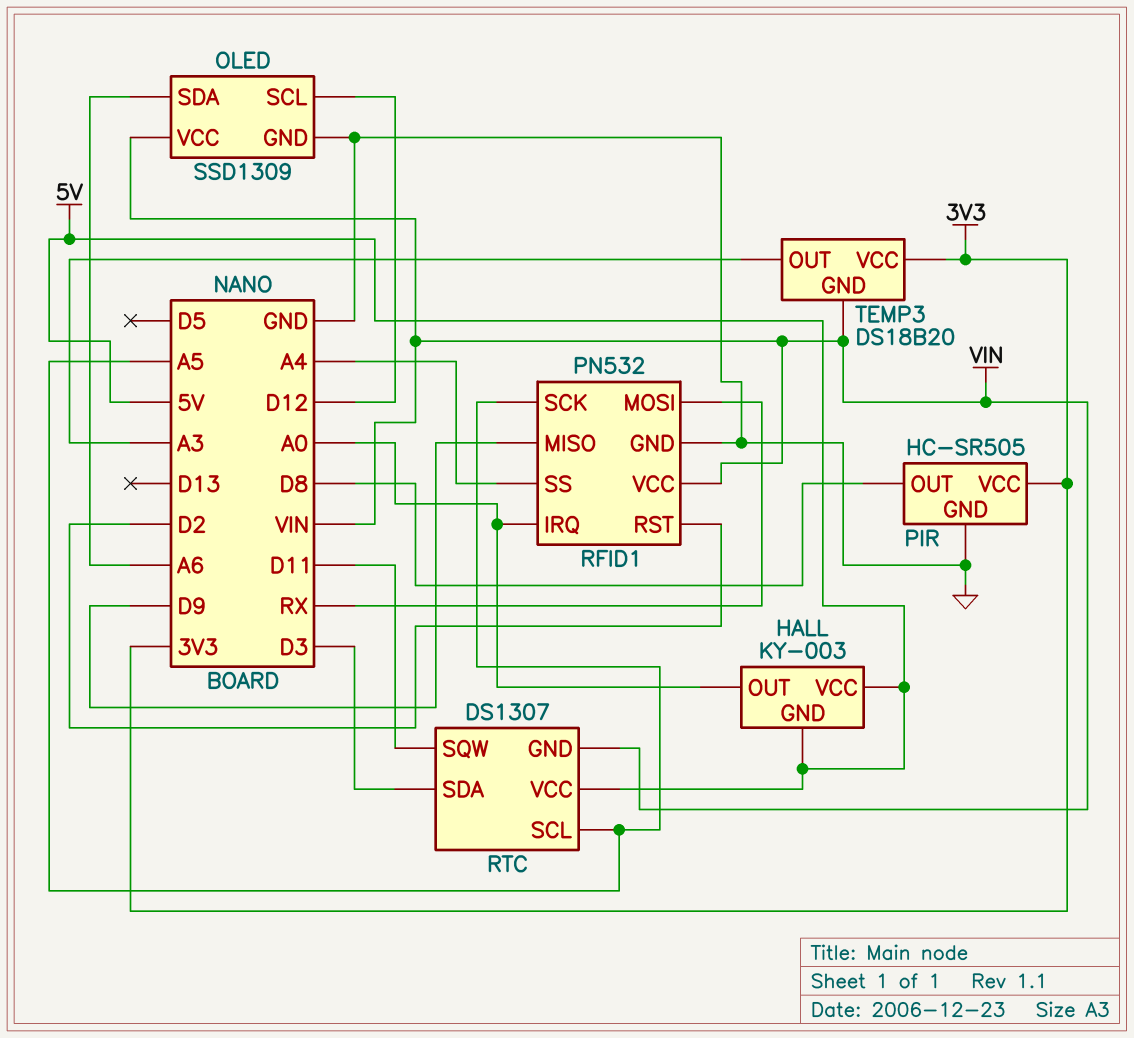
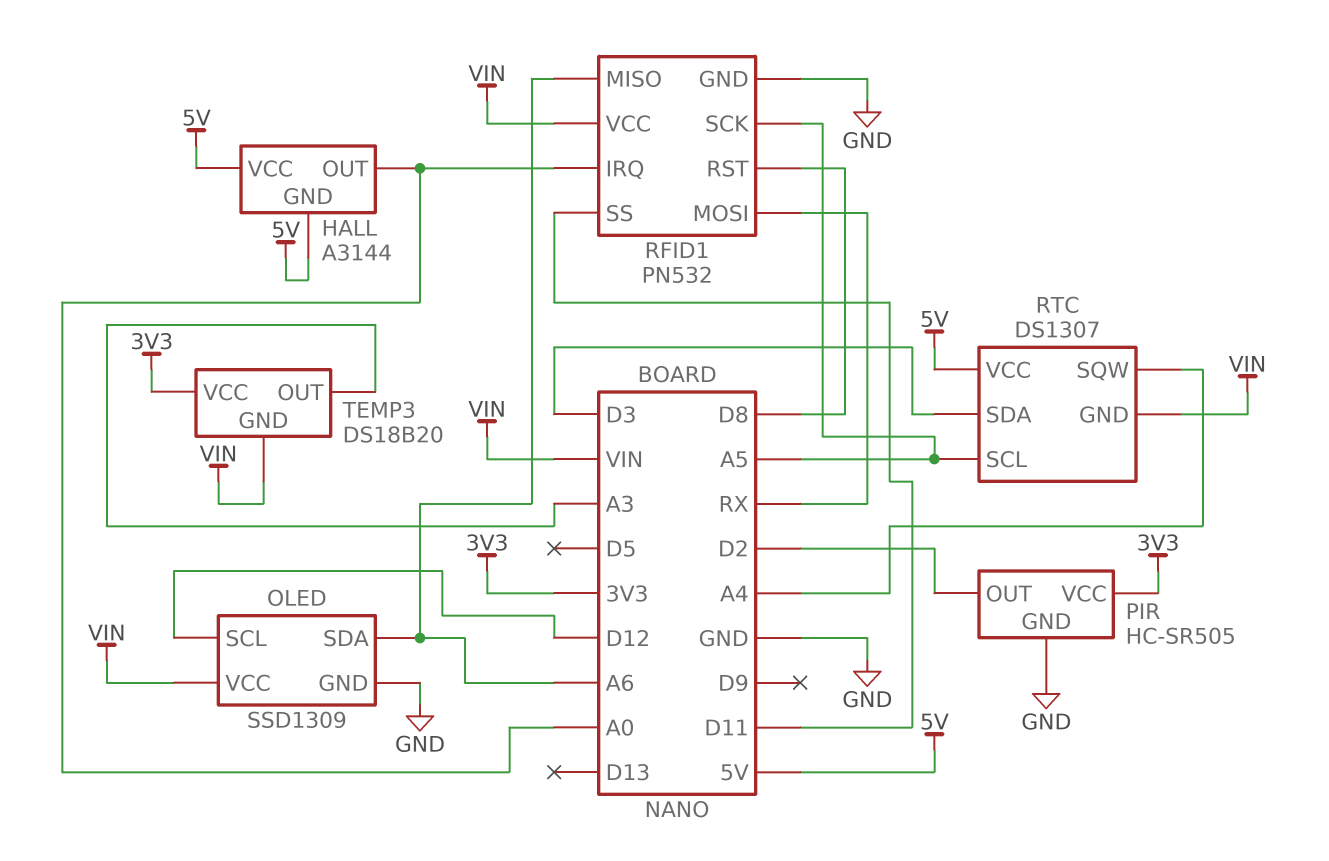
HALL: KY-003 -> A3144
PIR pin OUT: D8 -> D2
RFID1 pin MISO: D9 -> A6
RFID1 pin RST: D2 -> D8
RFID1 pin SS: A4 -> D11
RTC pin SQW: D11 -> A4

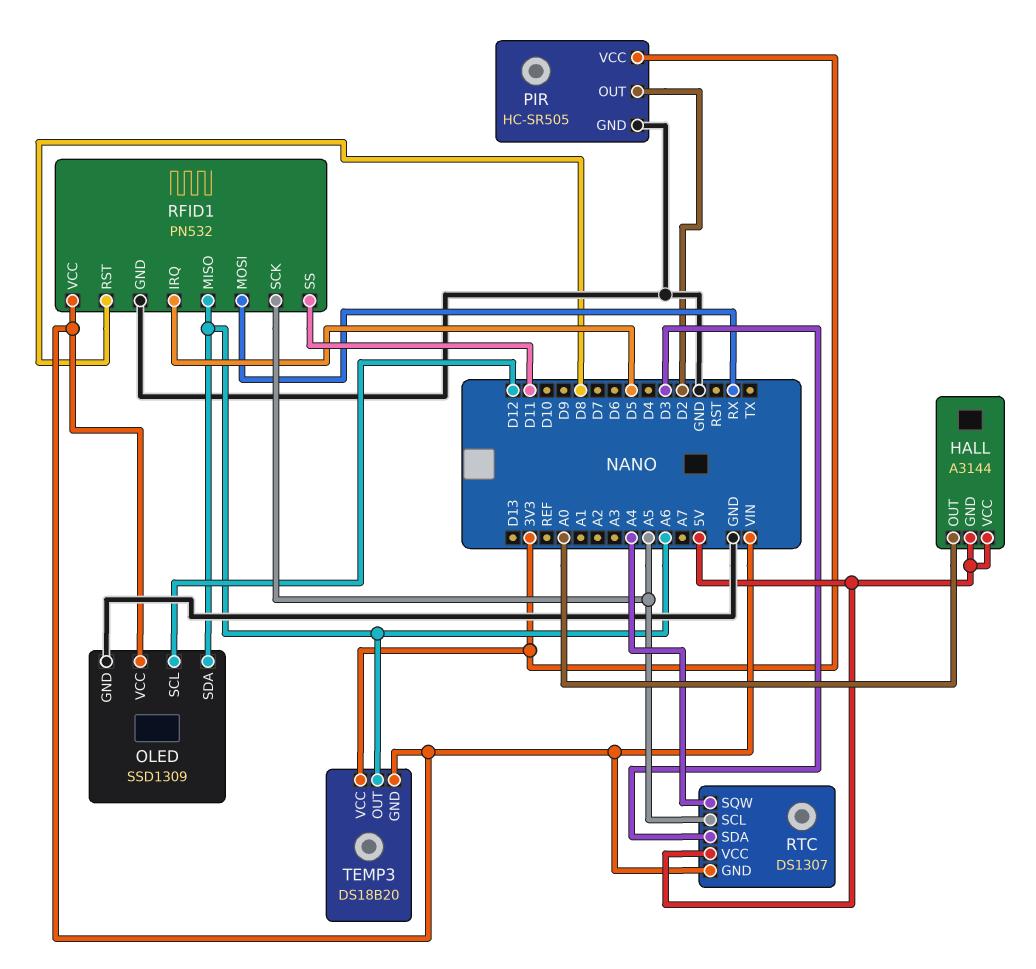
RFID1 pin IRQ: A0 -> D5
TEMP3 pin OUT: A3 -> A6

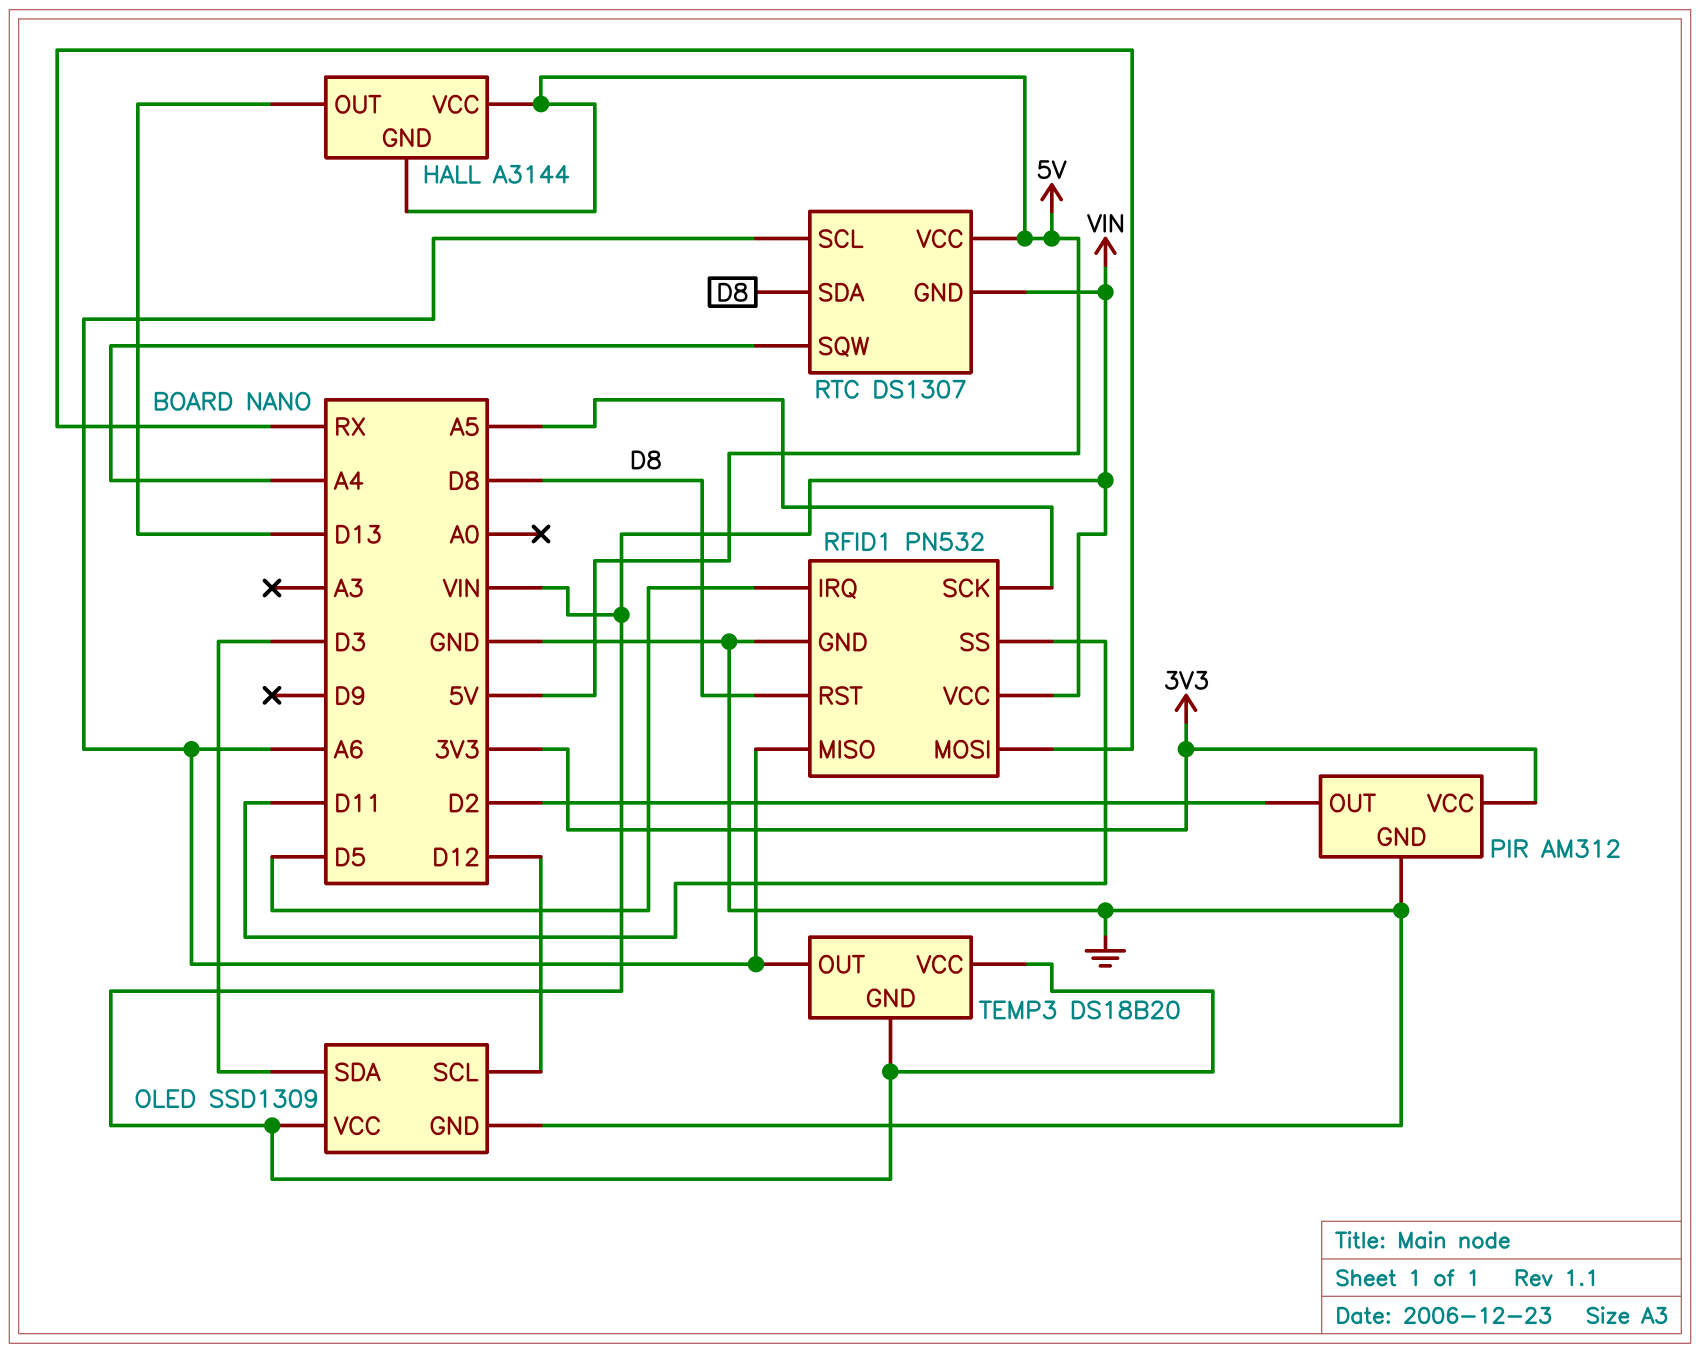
HALL pin OUT: A0 -> D13
OLED pin SDA: A6 -> D3
PIR: HC-SR505 -> AM312
RTC pin SCL: A5 -> A6
RTC pin SDA: D3 -> D8
TEMP3 pin VCC: 3V3 -> VIN

